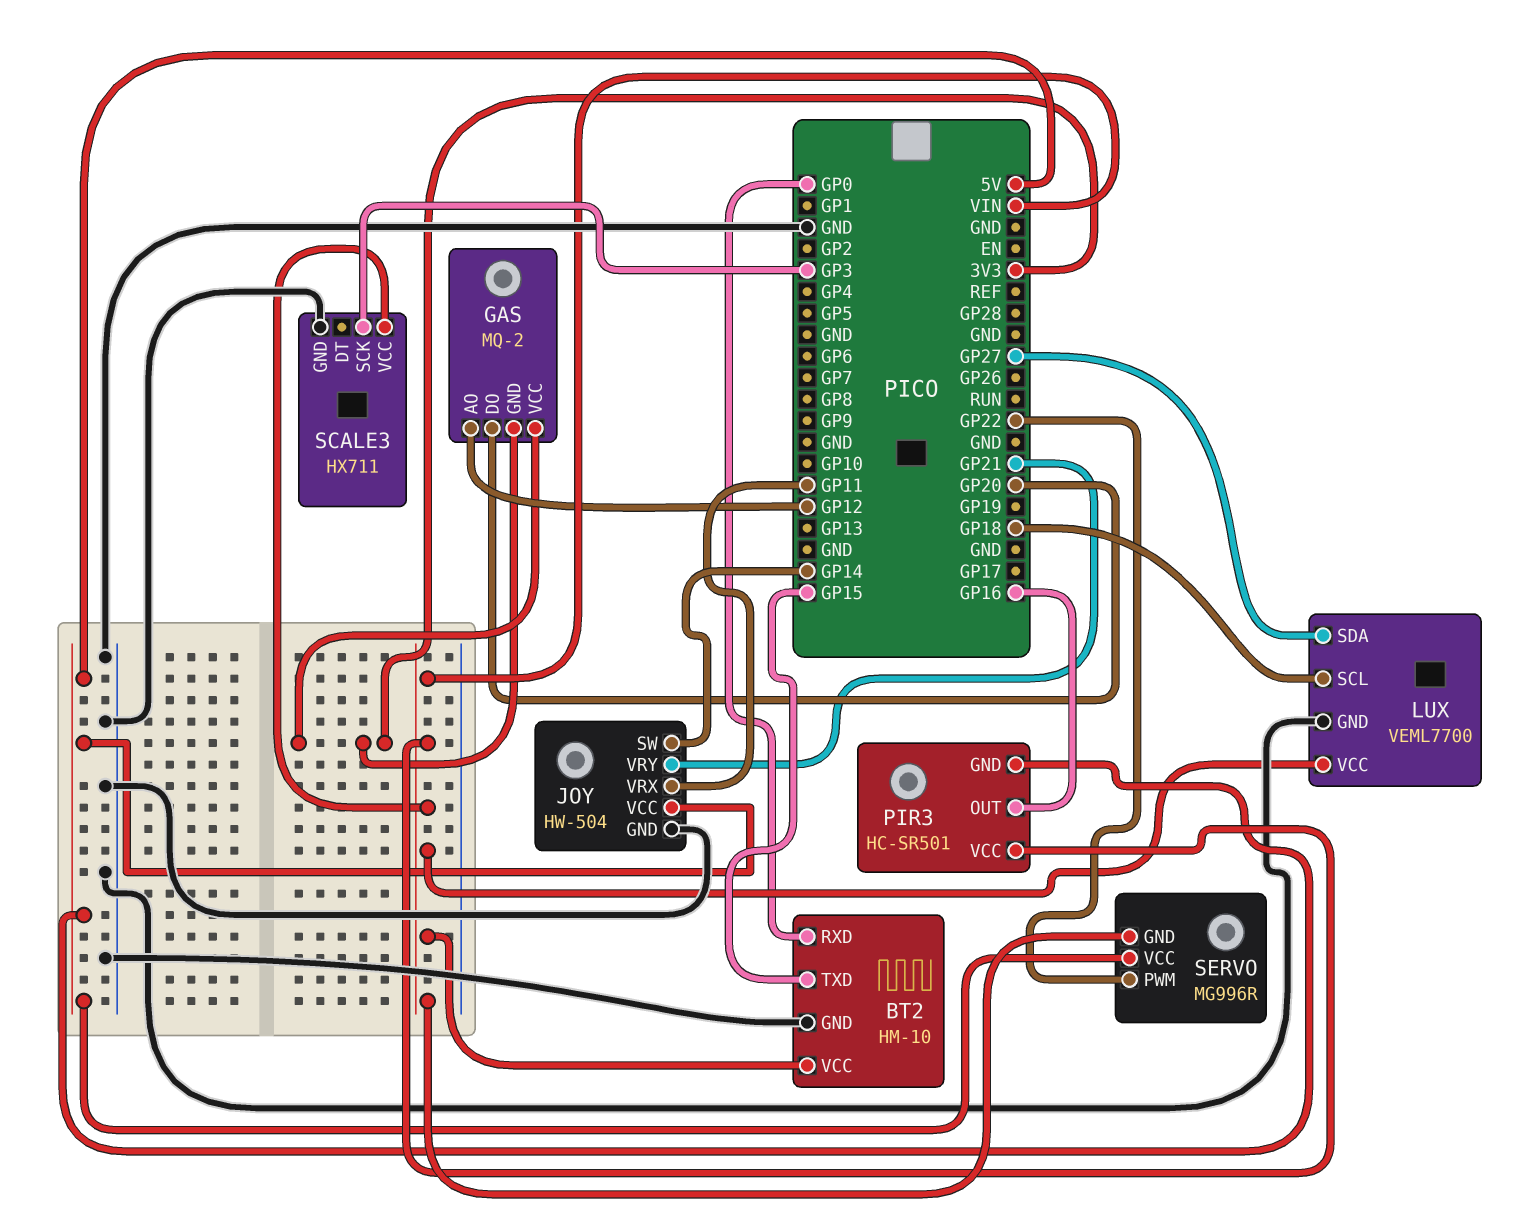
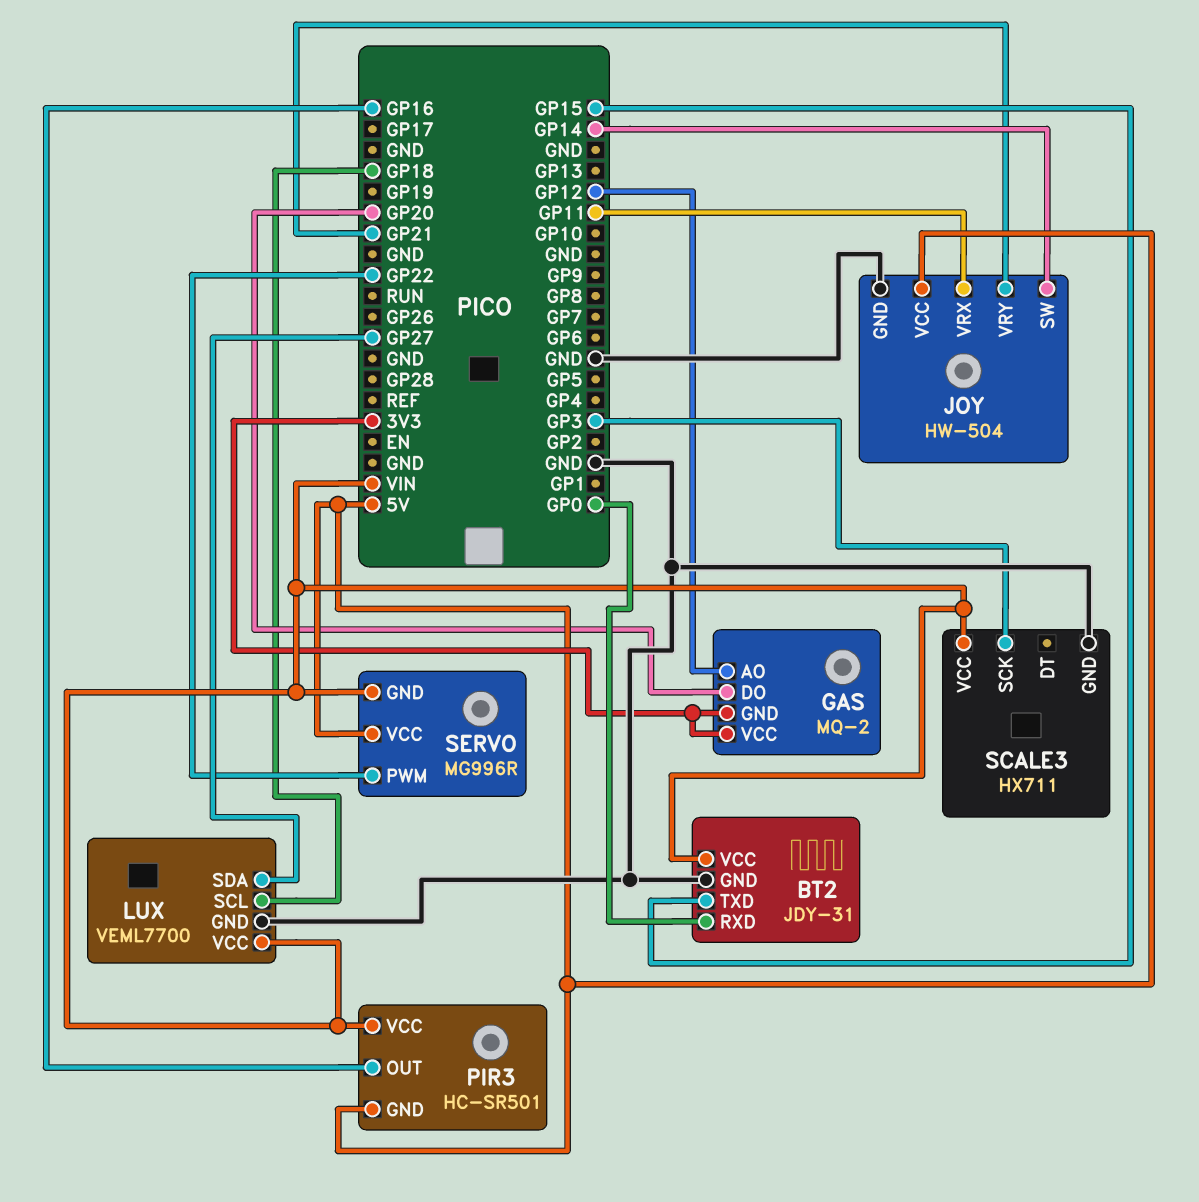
BT2: HM-10 -> JDY-31

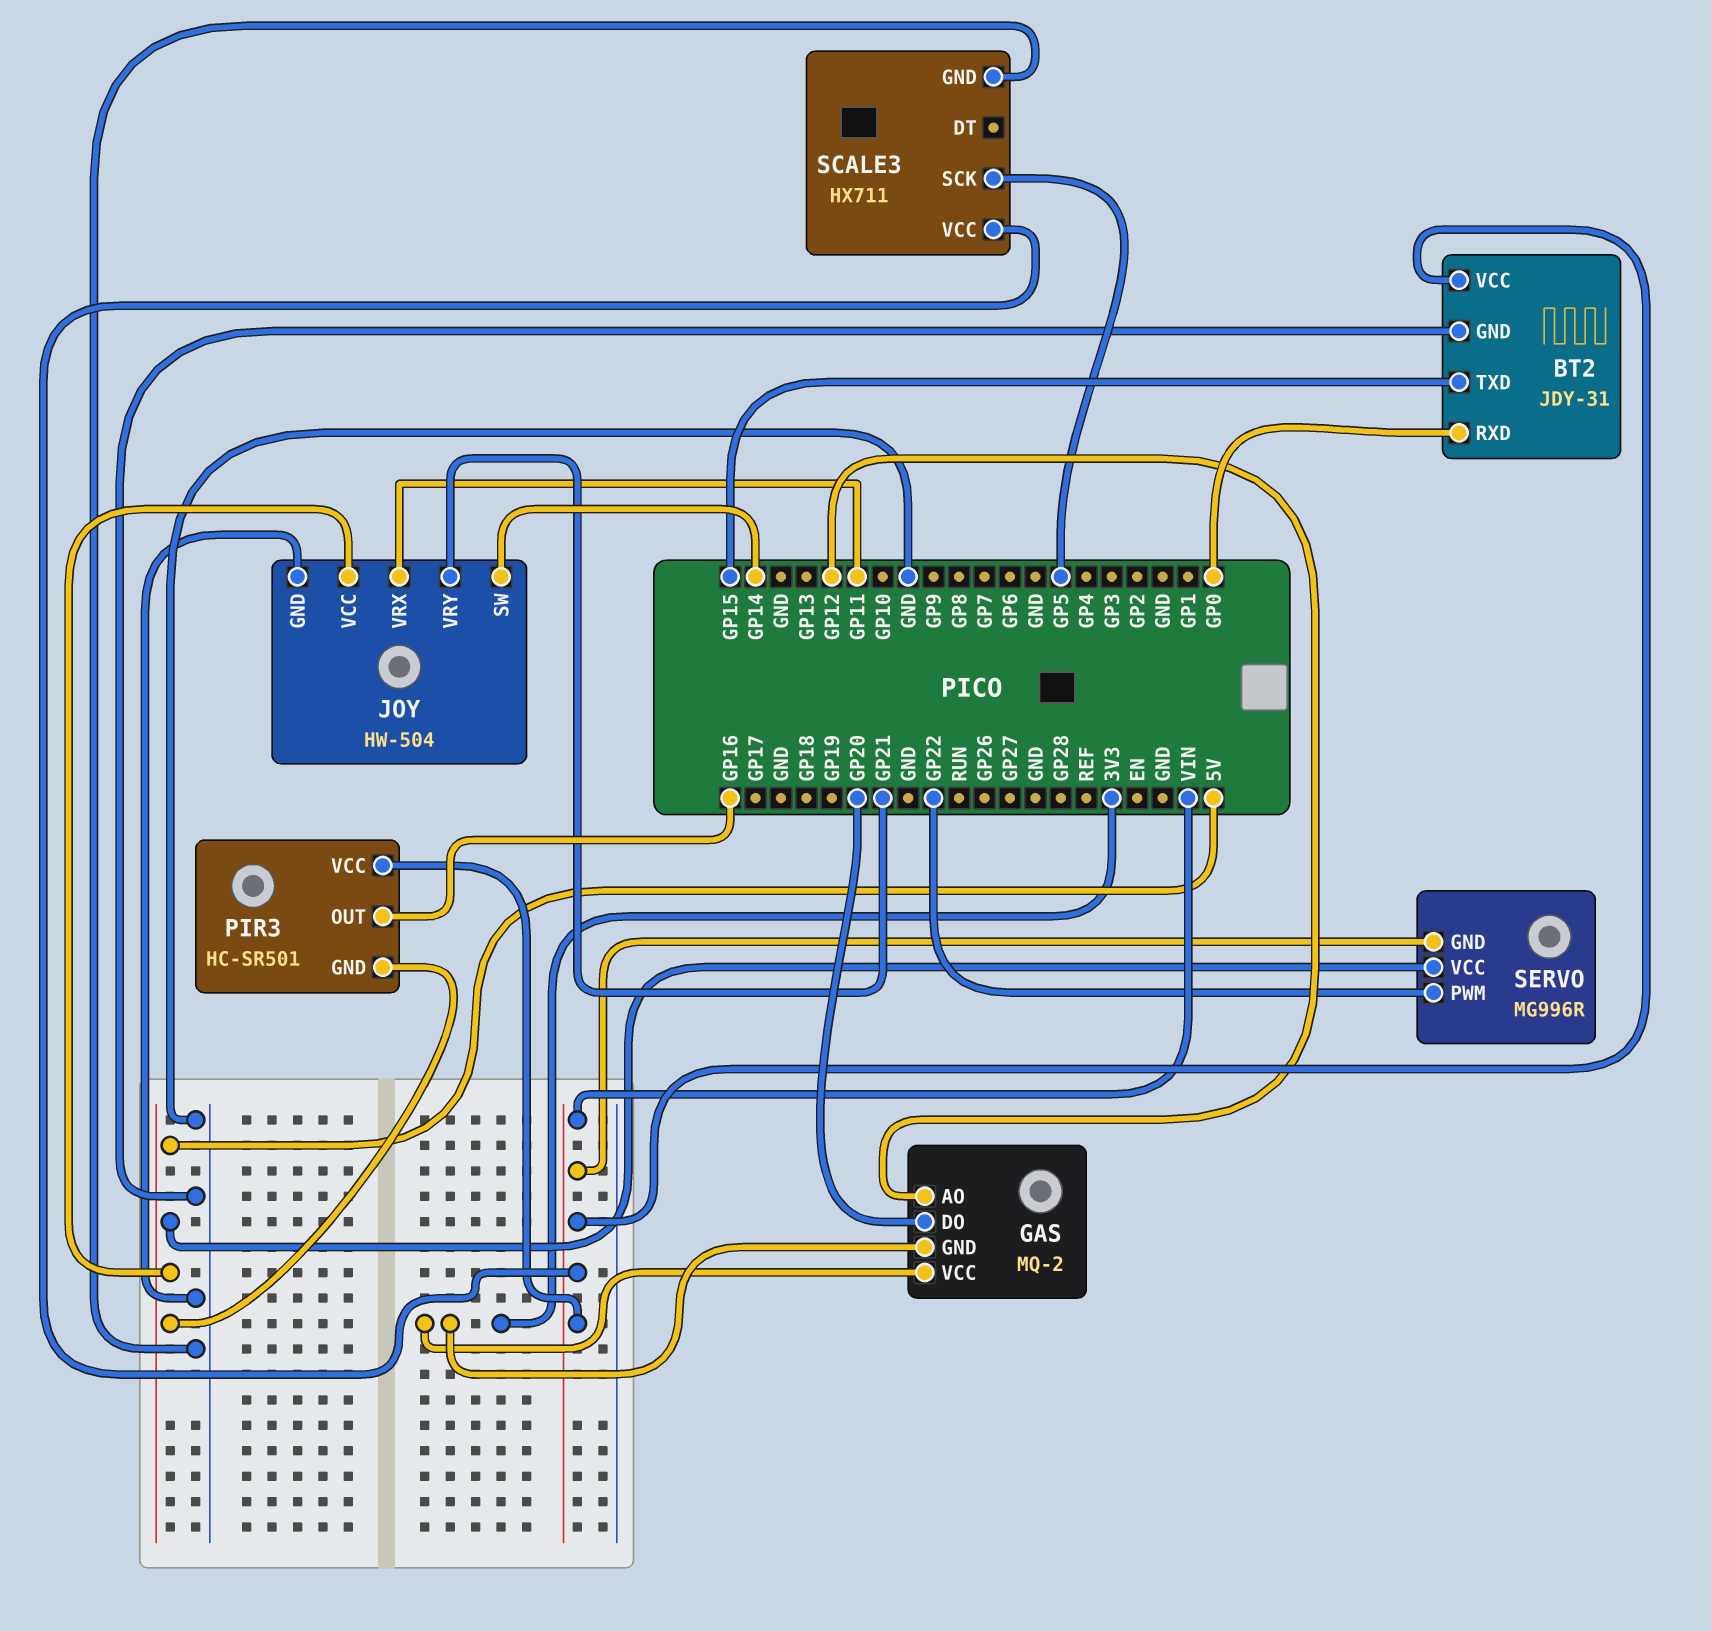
LUX: VEML7700 -> none
LUX pin GND: GND -> none
LUX pin SCL: GP18 -> none
LUX pin SDA: GP27 -> none
LUX pin VCC: VIN -> none
SCALE3 pin SCK: GP3 -> GP5

